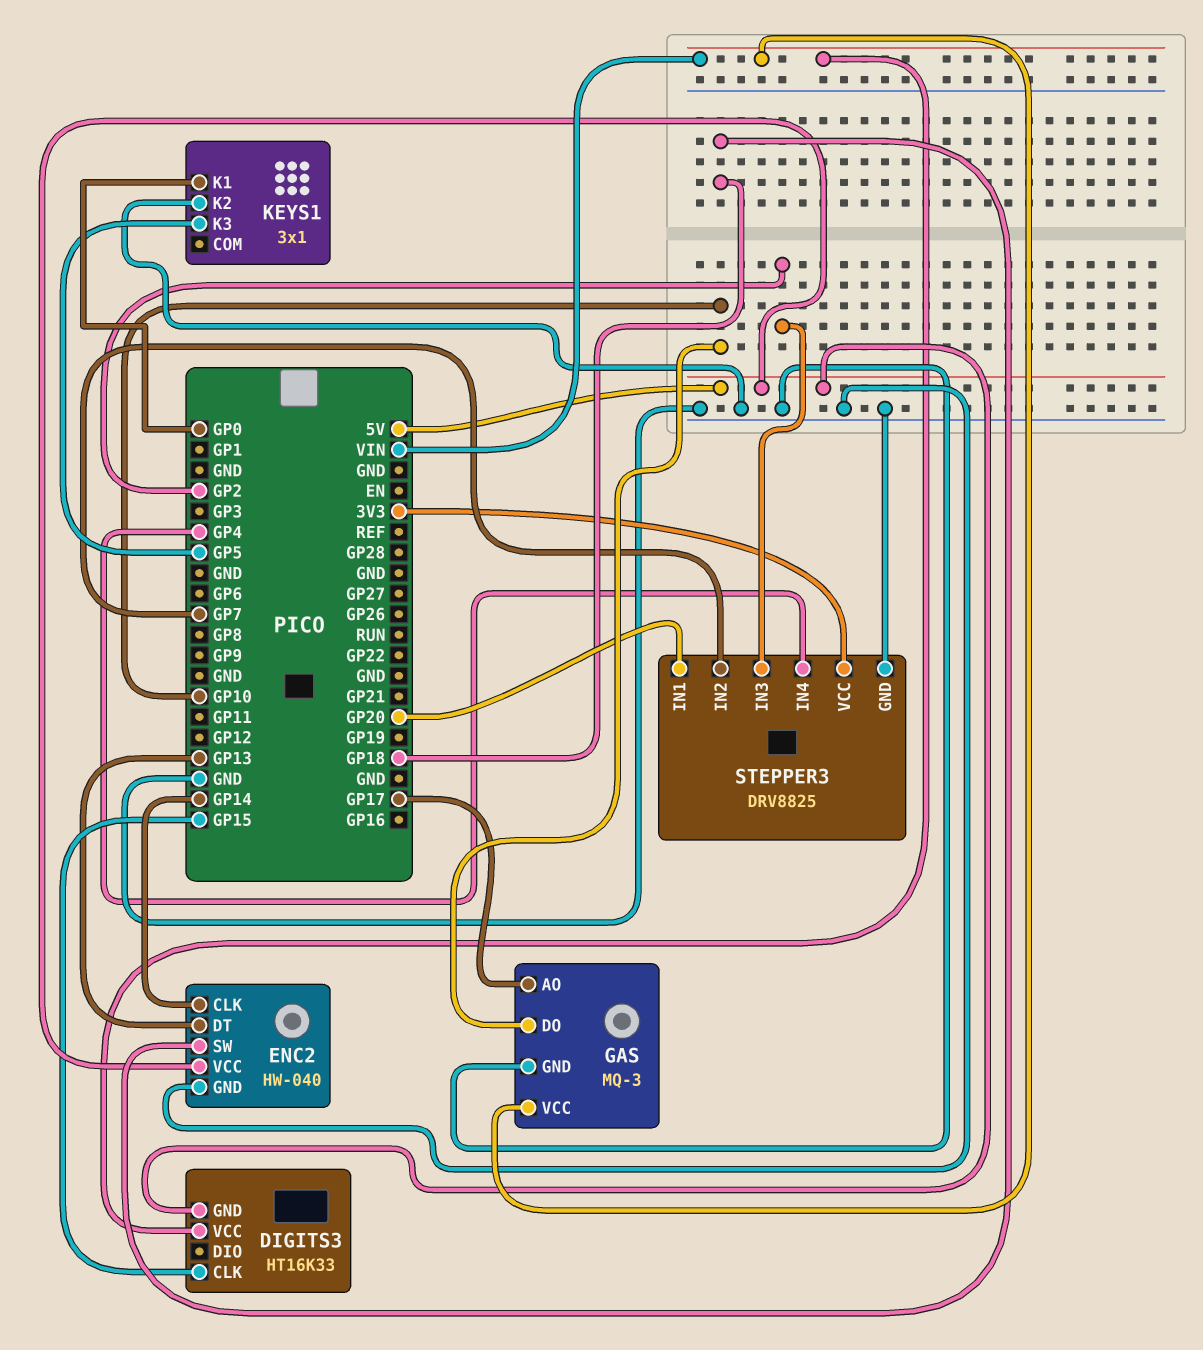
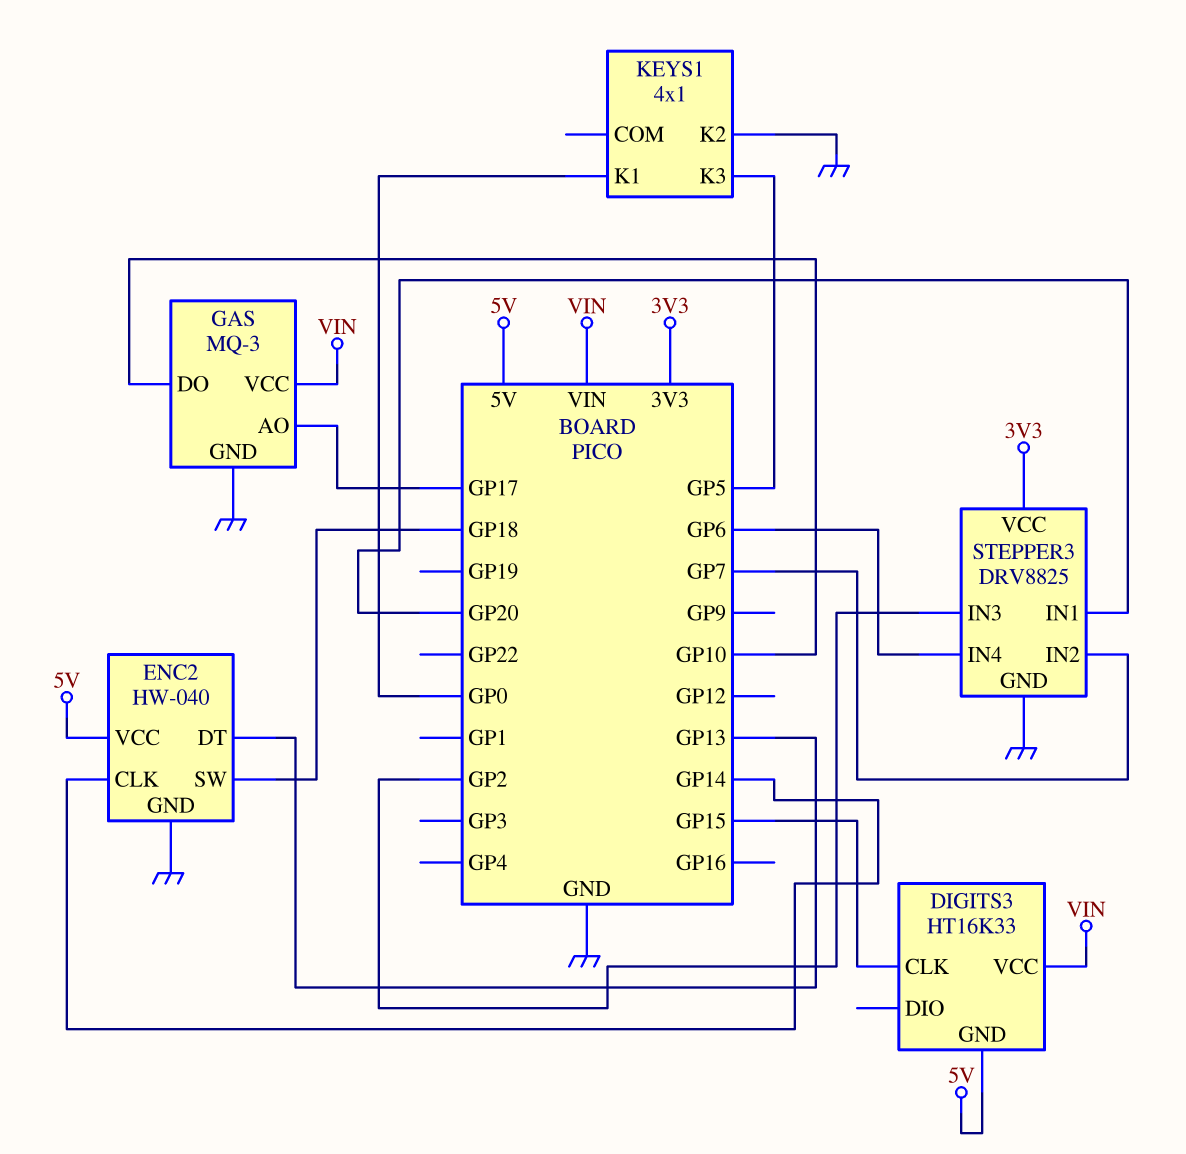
KEYS1: 3x1 -> 4x1
STEPPER3 pin IN4: GP4 -> GP6

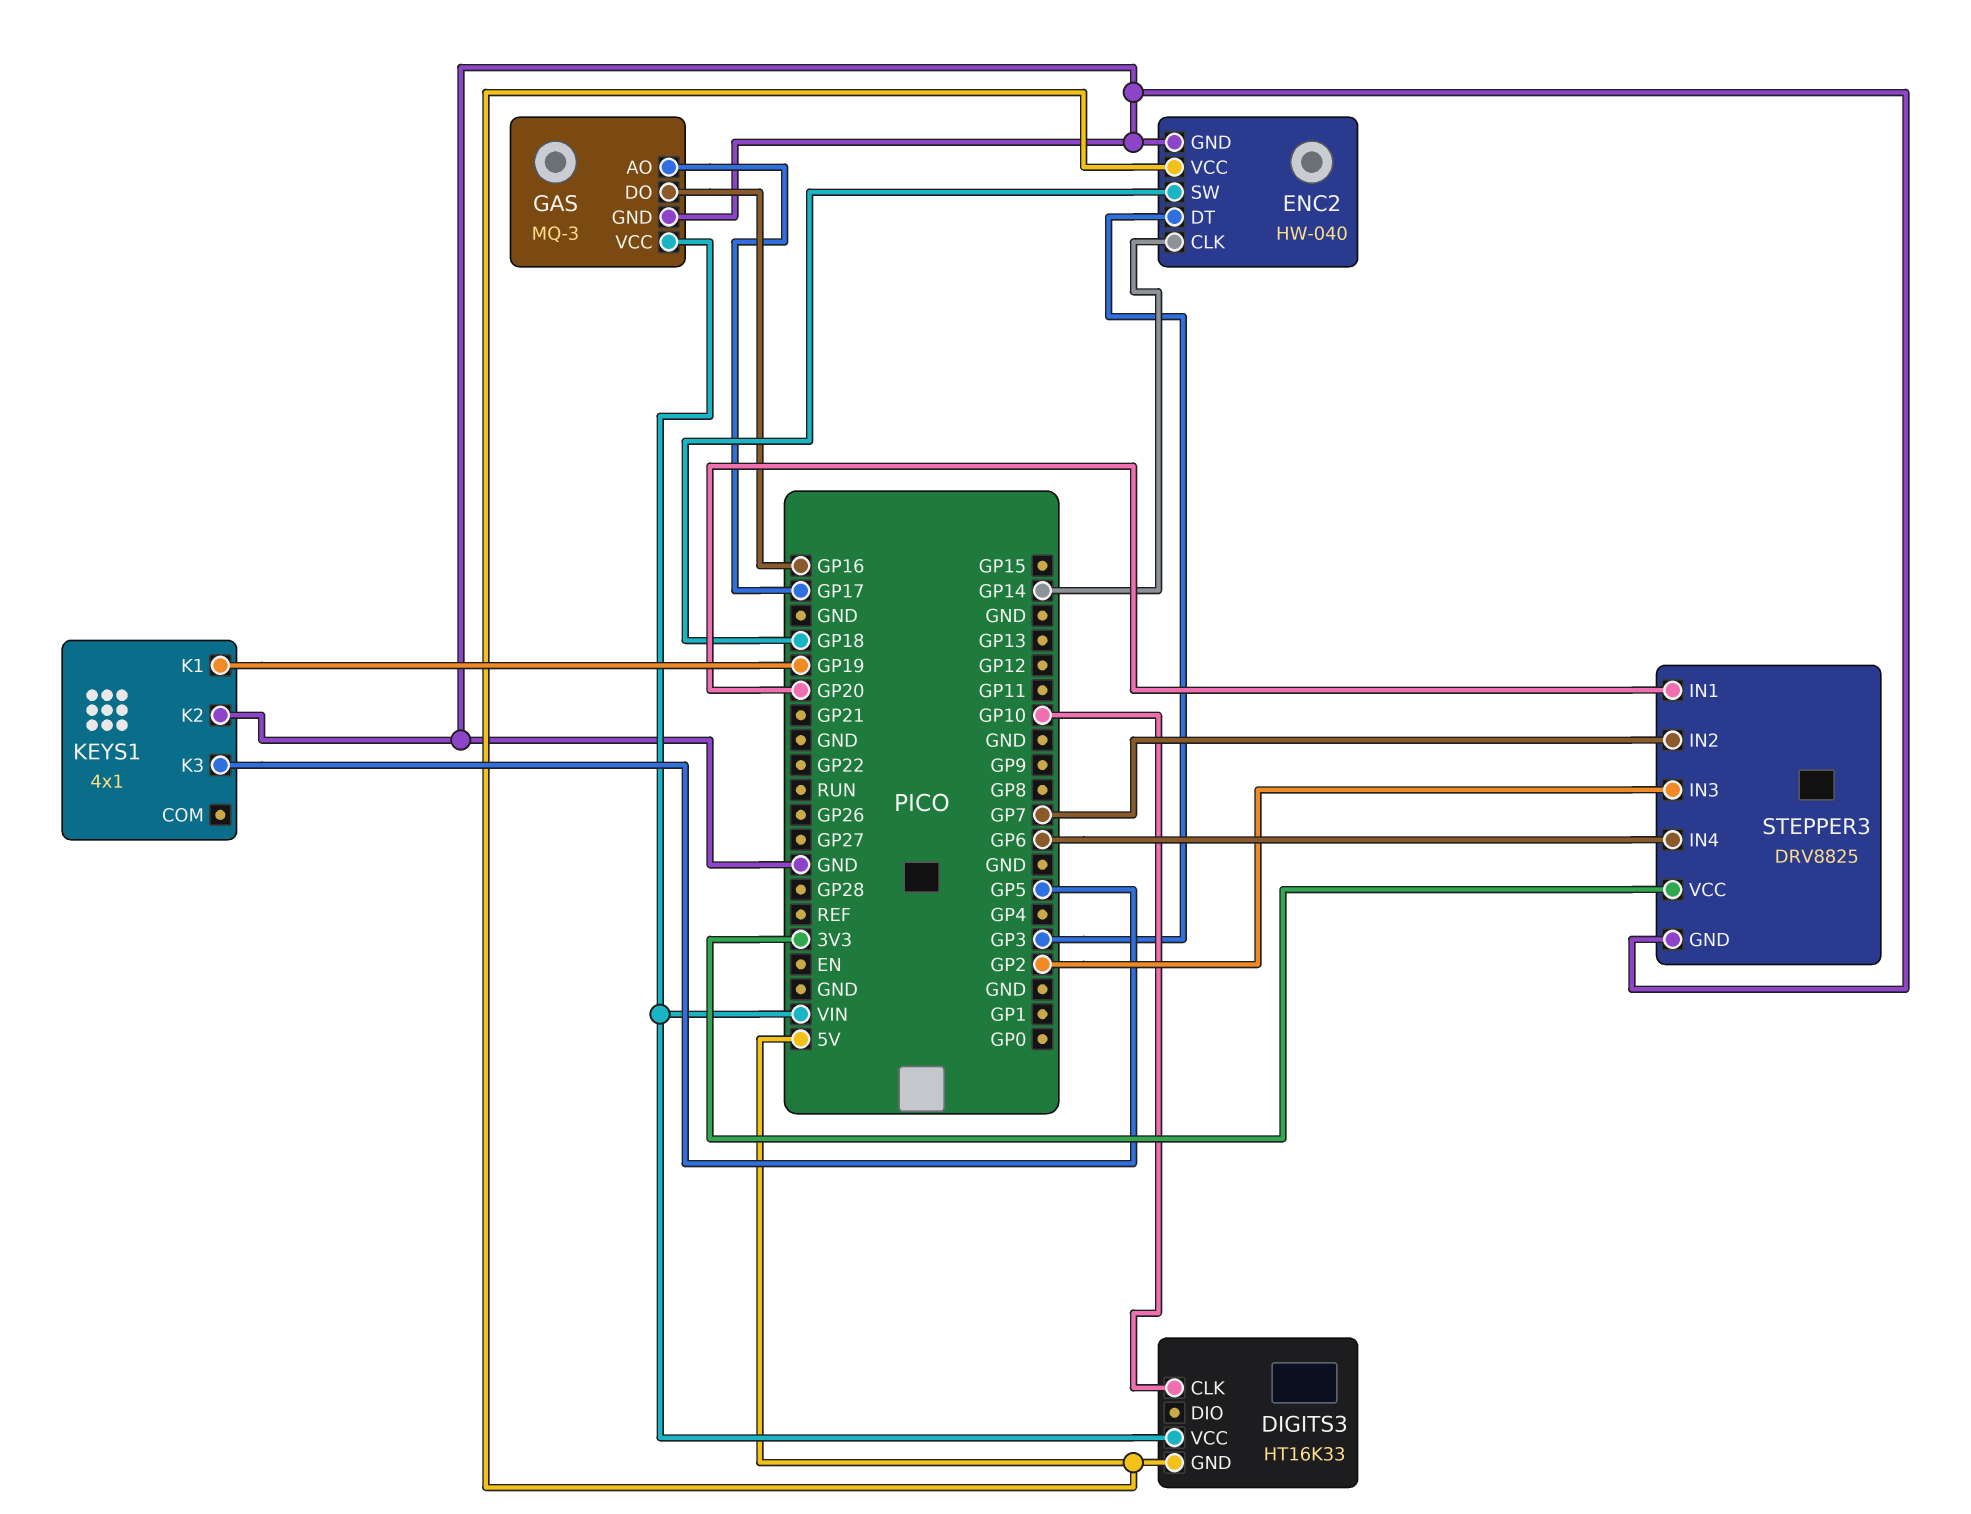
DIGITS3 pin CLK: GP15 -> GP10
ENC2 pin DT: GP13 -> GP3
GAS pin DO: GP10 -> GP16
KEYS1 pin K1: GP0 -> GP19

